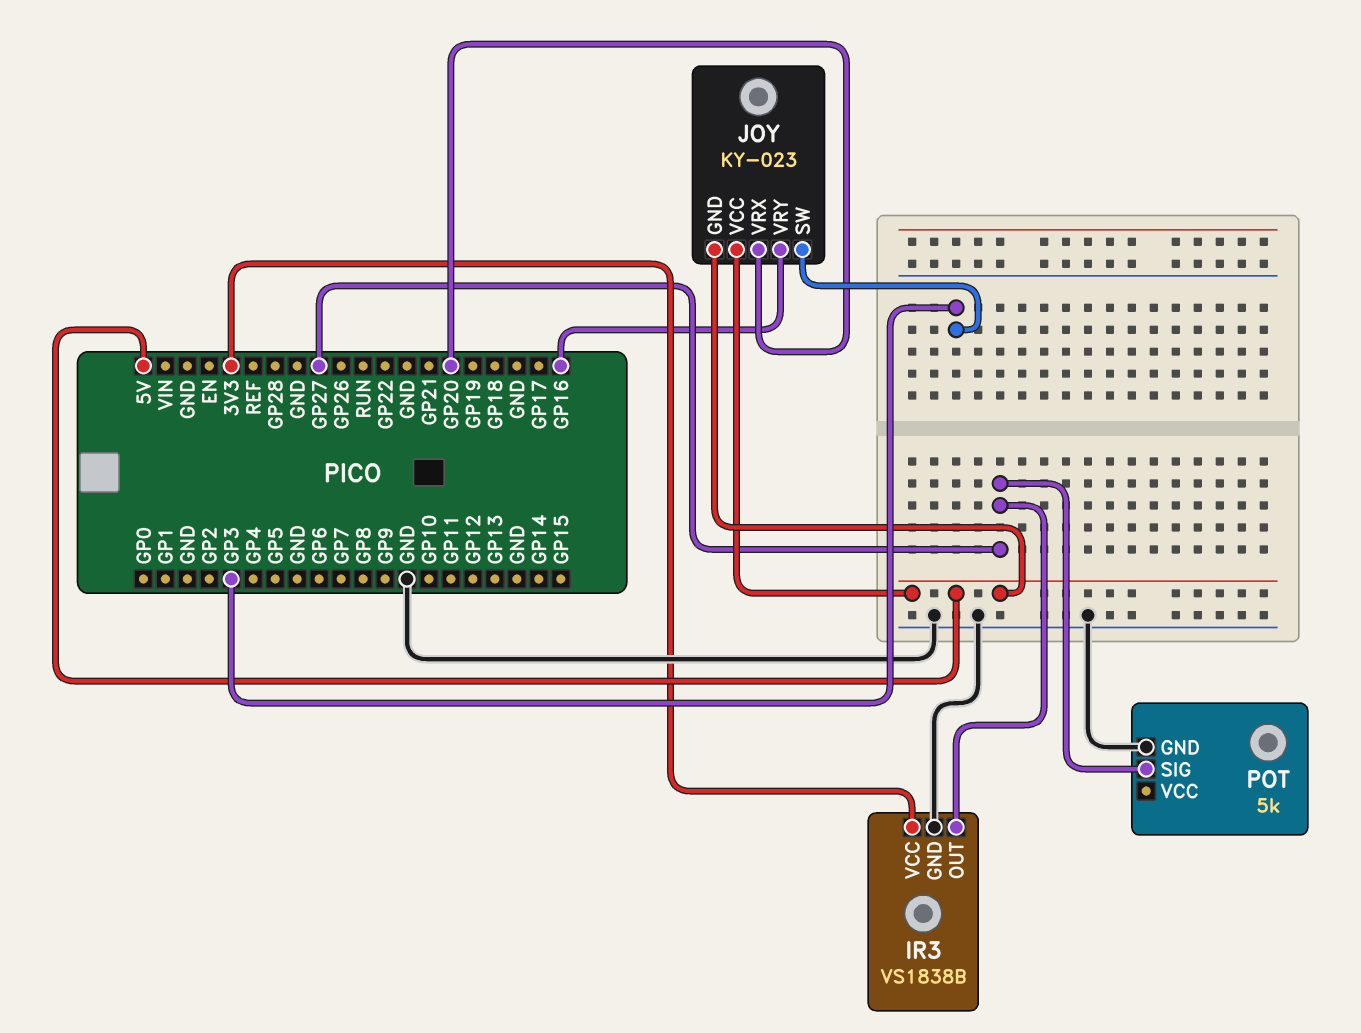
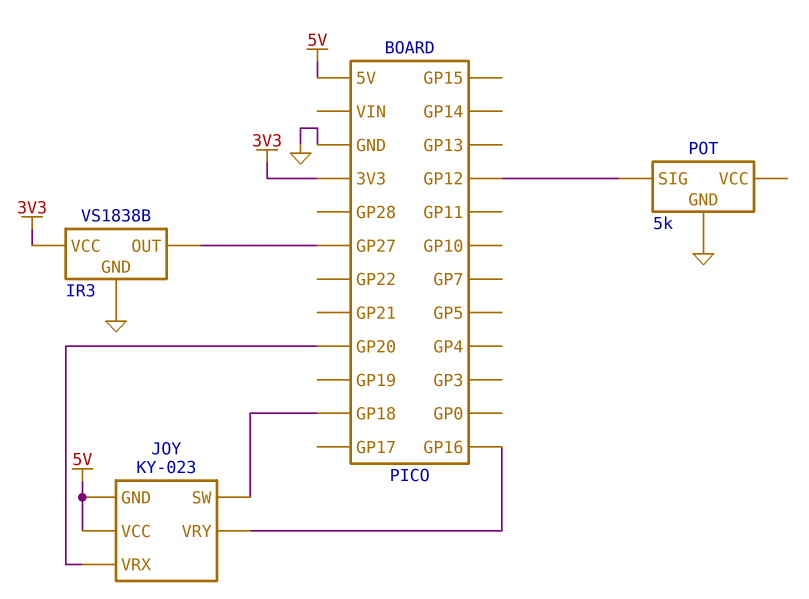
JOY pin SW: GP3 -> GP18
POT pin SIG: GP27 -> GP12

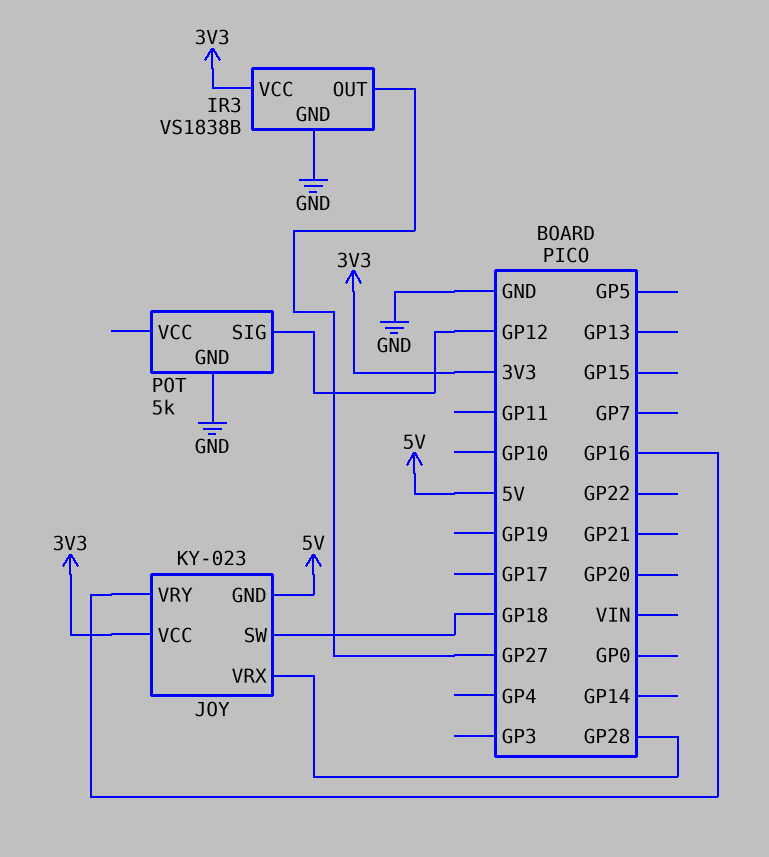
JOY pin VCC: 5V -> 3V3
JOY pin VRX: GP20 -> GP28

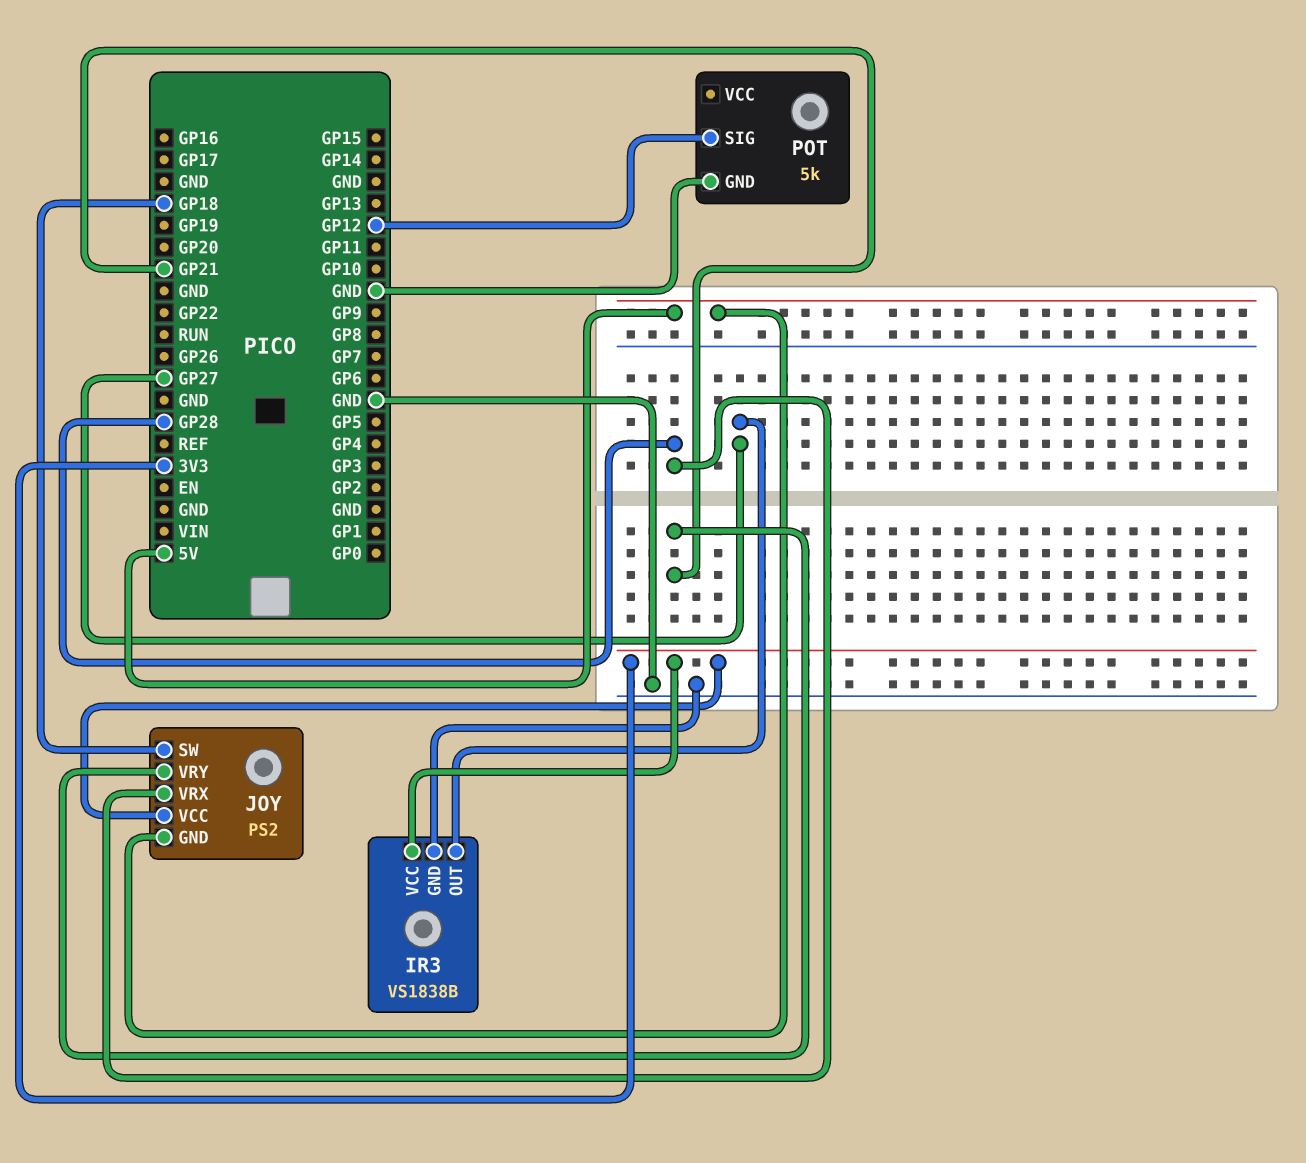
JOY: KY-023 -> PS2
JOY pin VRY: GP16 -> GP21

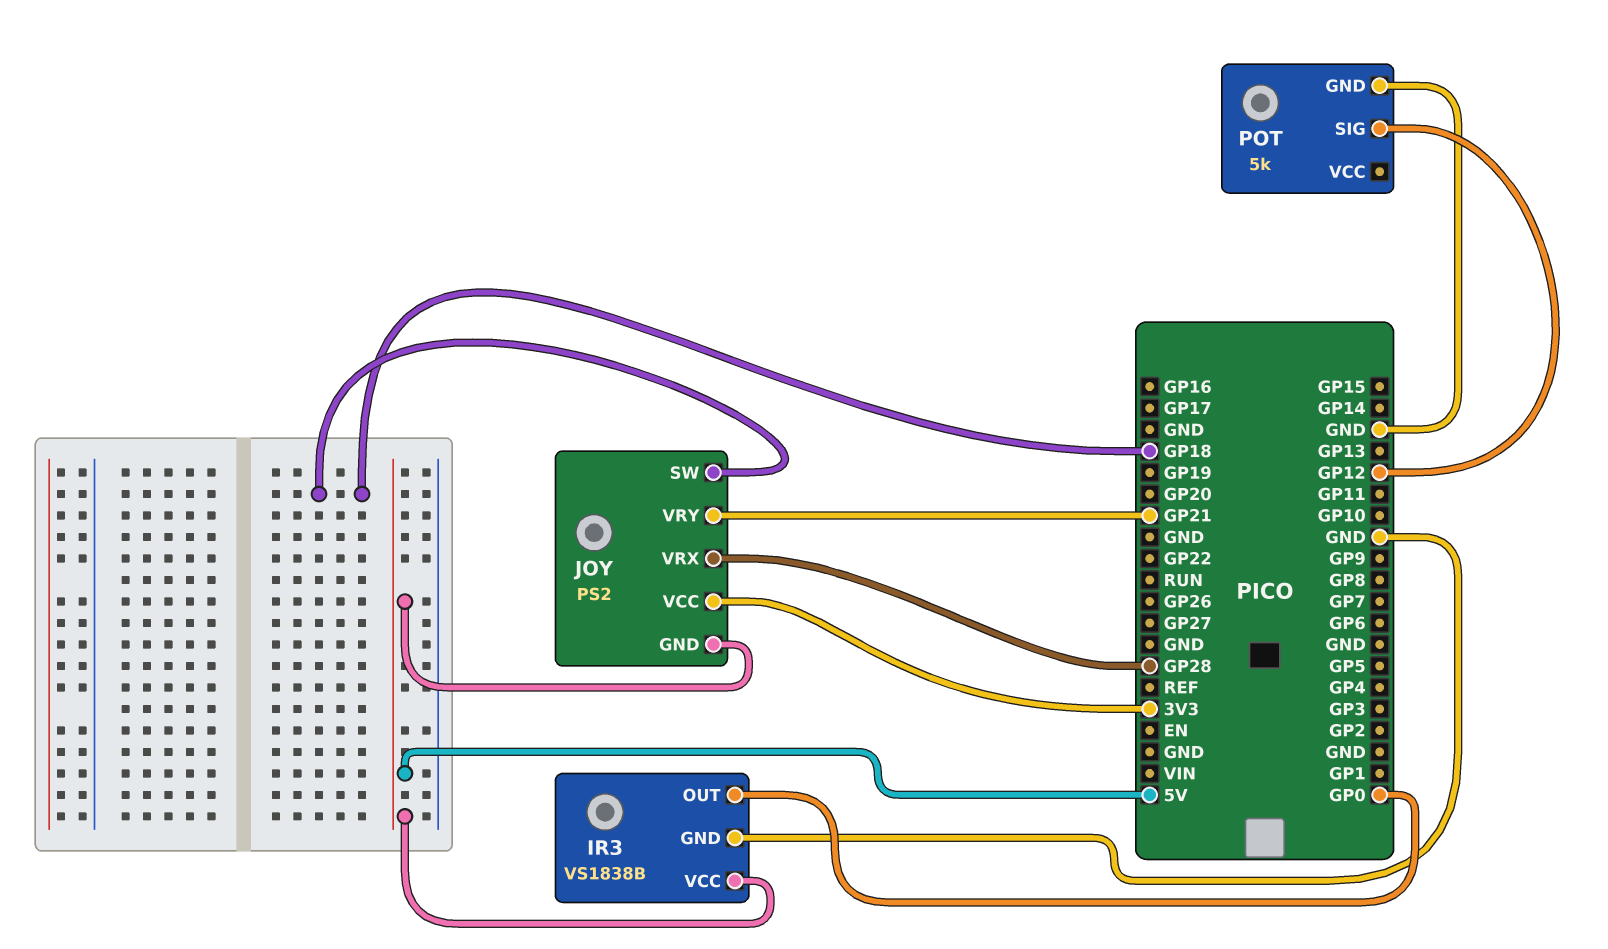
IR3 pin OUT: GP27 -> GP0
IR3 pin VCC: 3V3 -> 5V

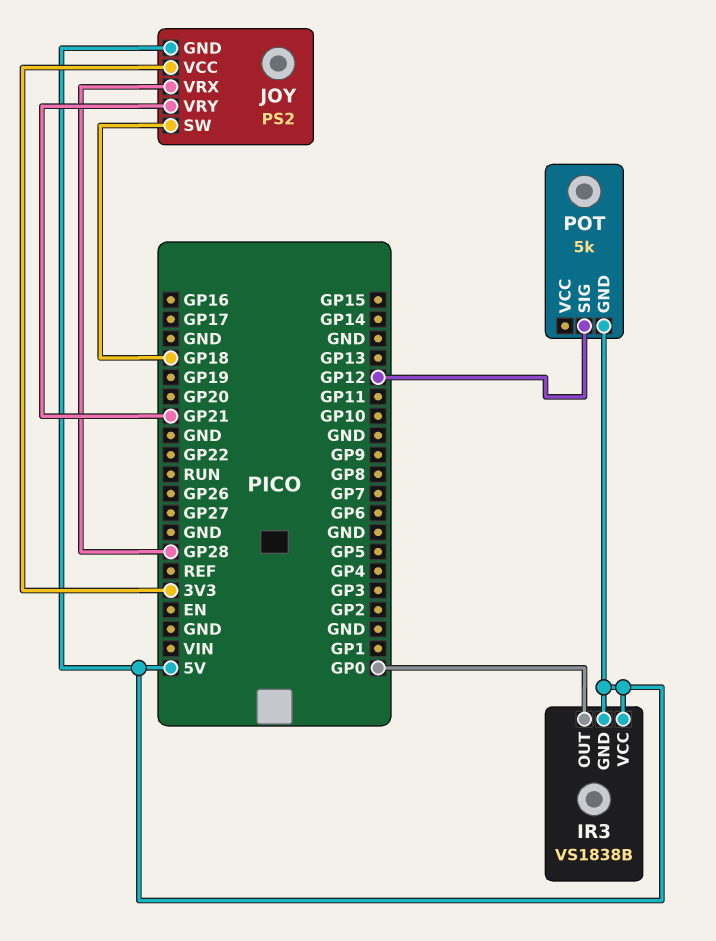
IR3 pin GND: GND -> 5V
POT pin GND: GND -> 5V

